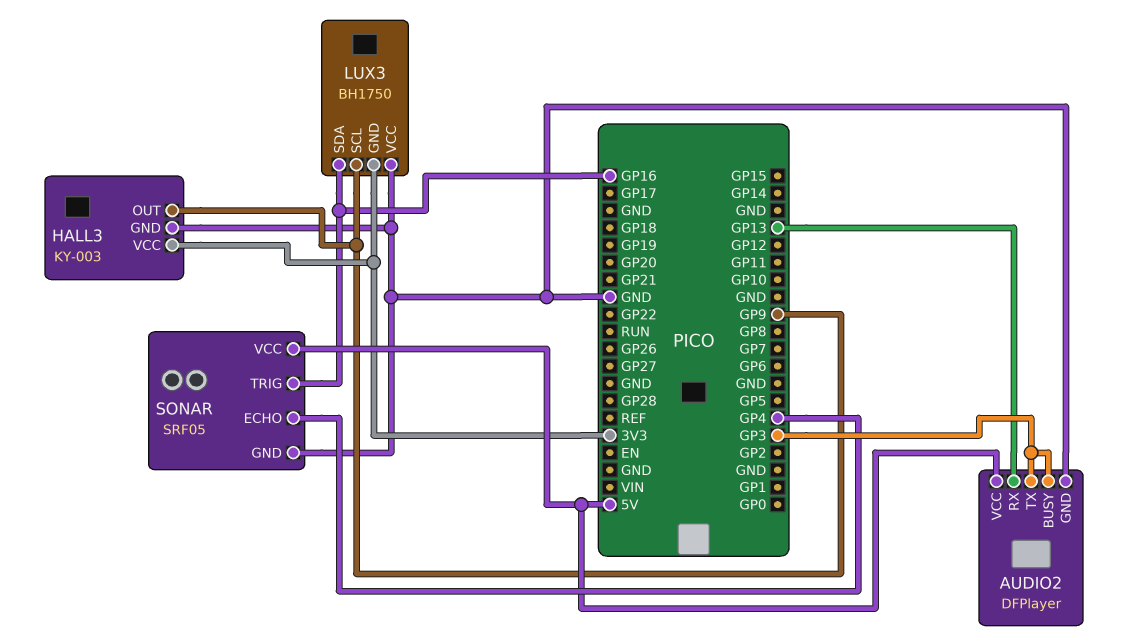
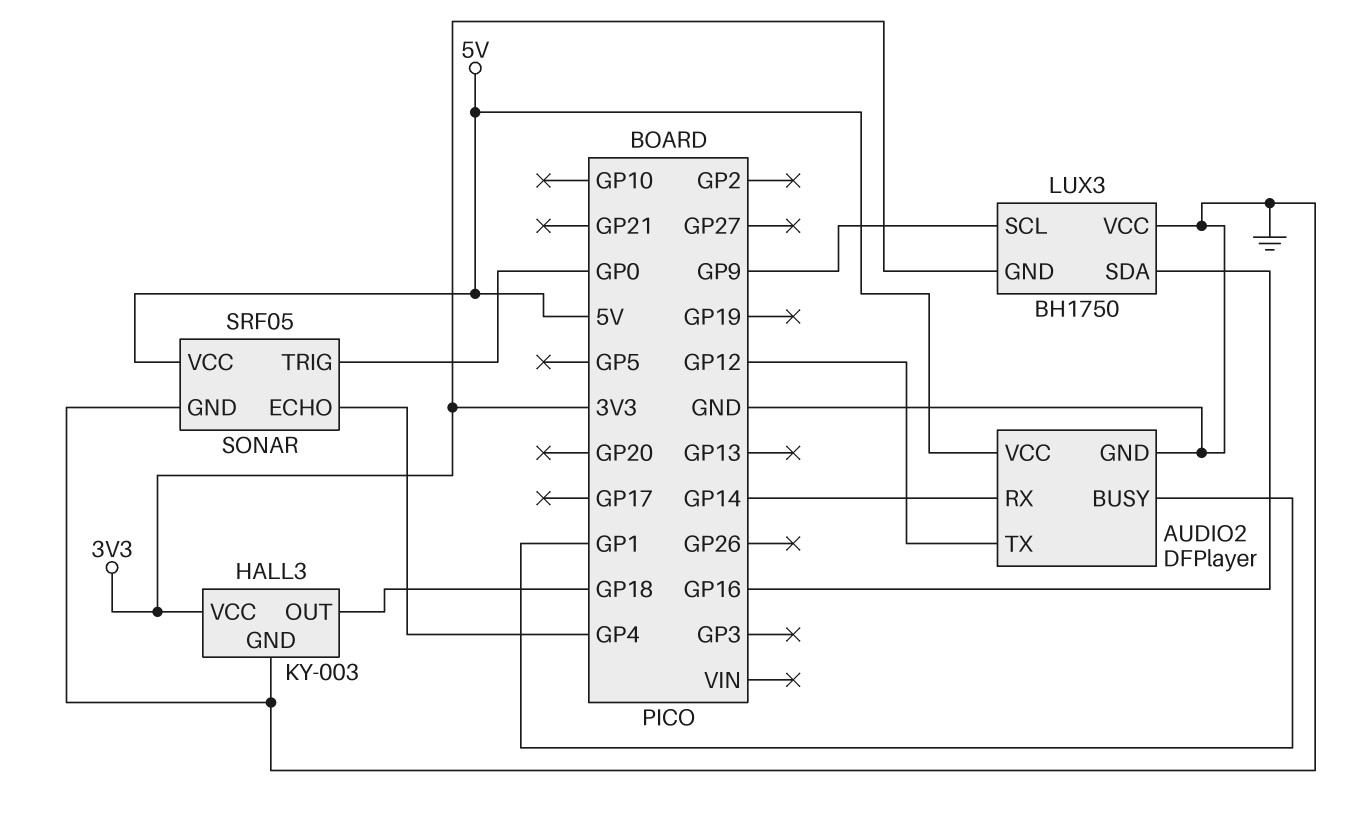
AUDIO2 pin BUSY: GP3 -> GP1
AUDIO2 pin RX: GP13 -> GP14
AUDIO2 pin TX: GP3 -> GP12
HALL3 pin OUT: GP9 -> GP18
SONAR pin TRIG: GP16 -> GP0

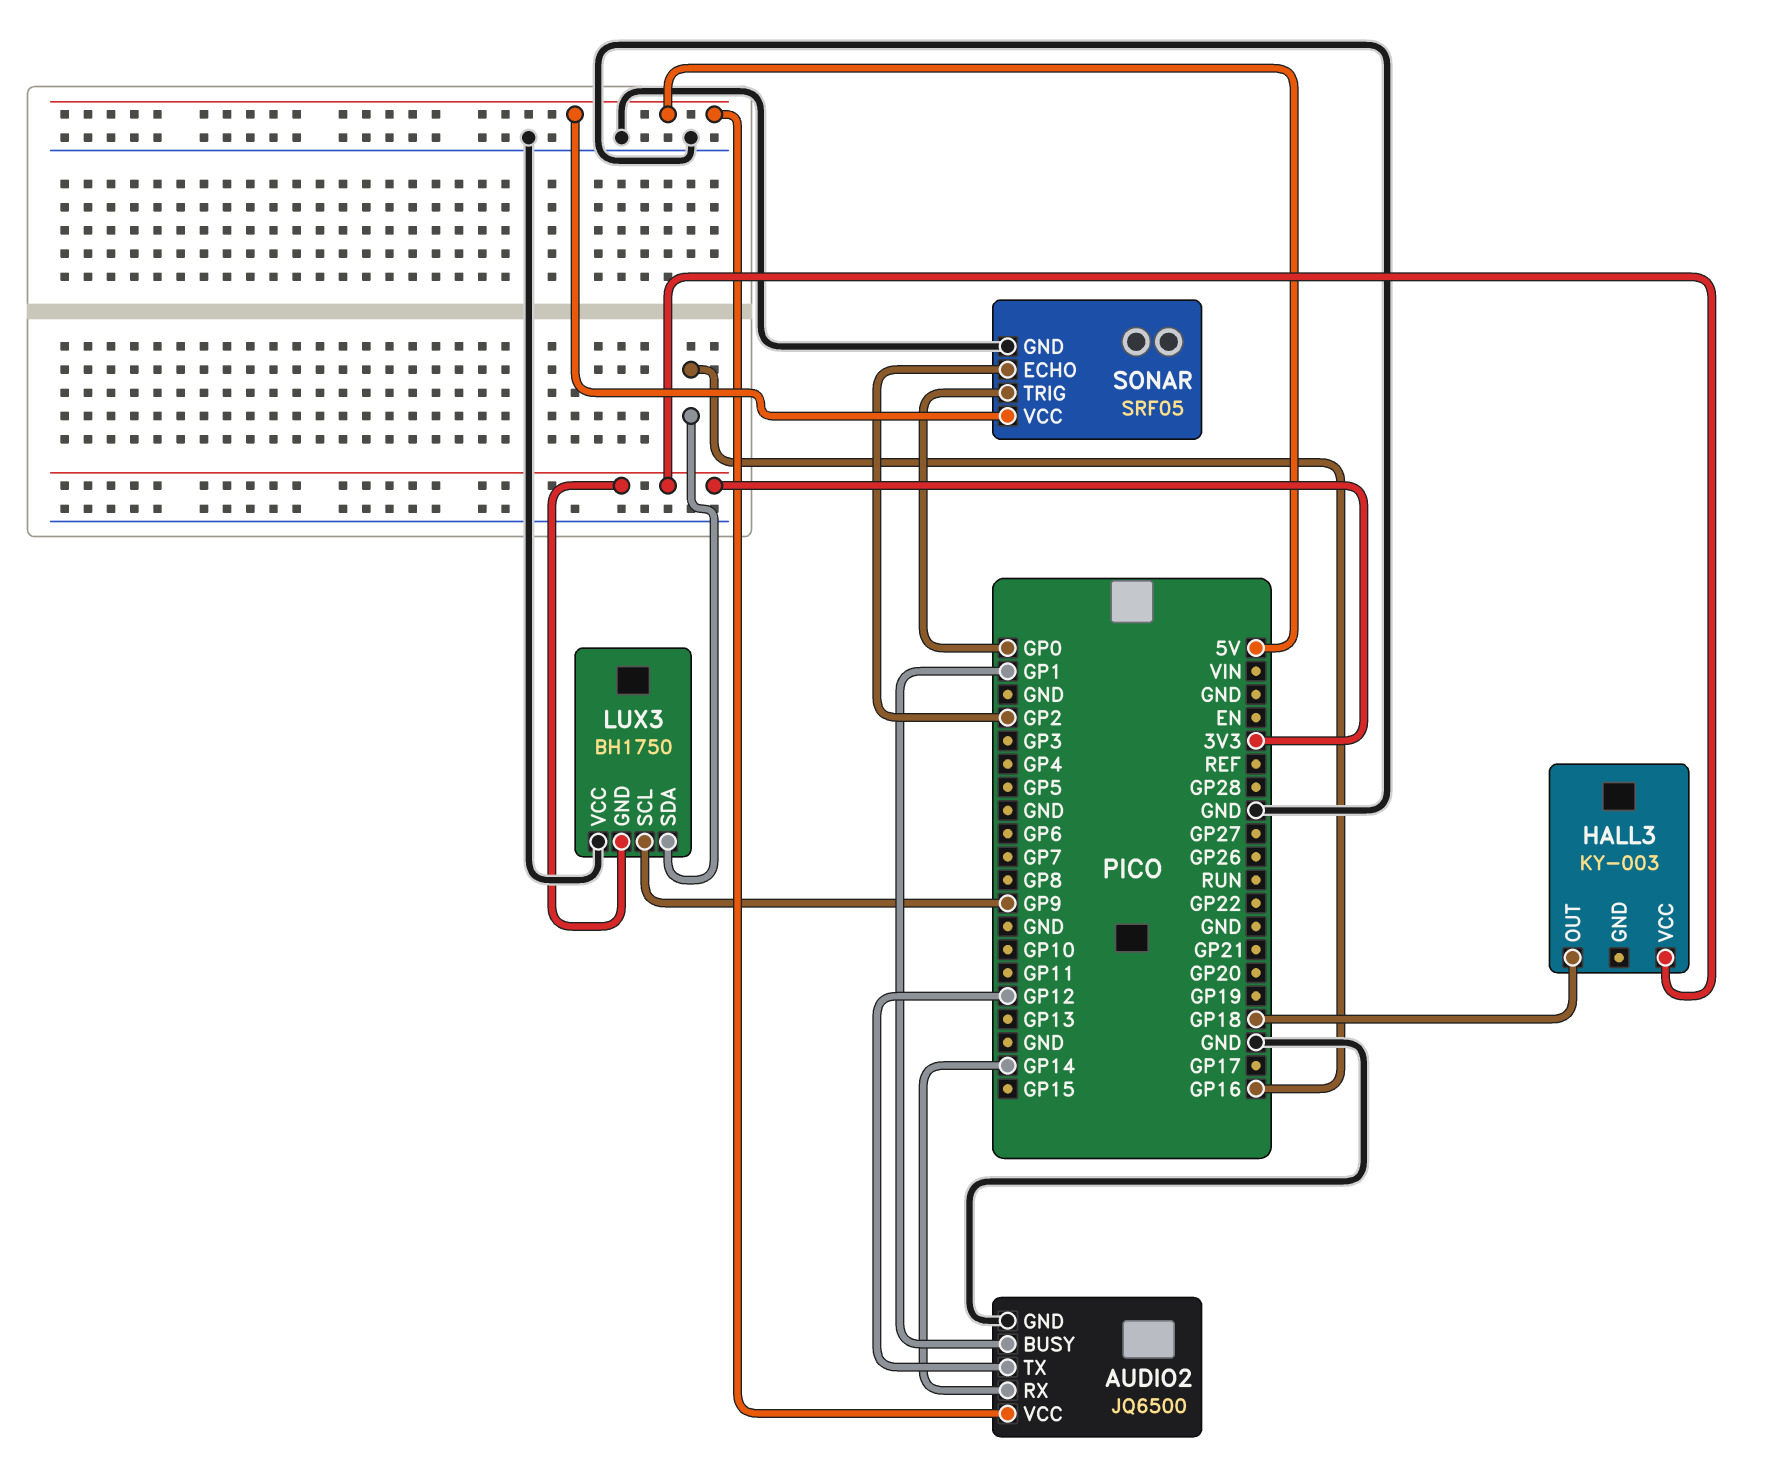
AUDIO2: DFPlayer -> JQ6500
HALL3 pin GND: GND -> none
SONAR pin ECHO: GP4 -> GP2

